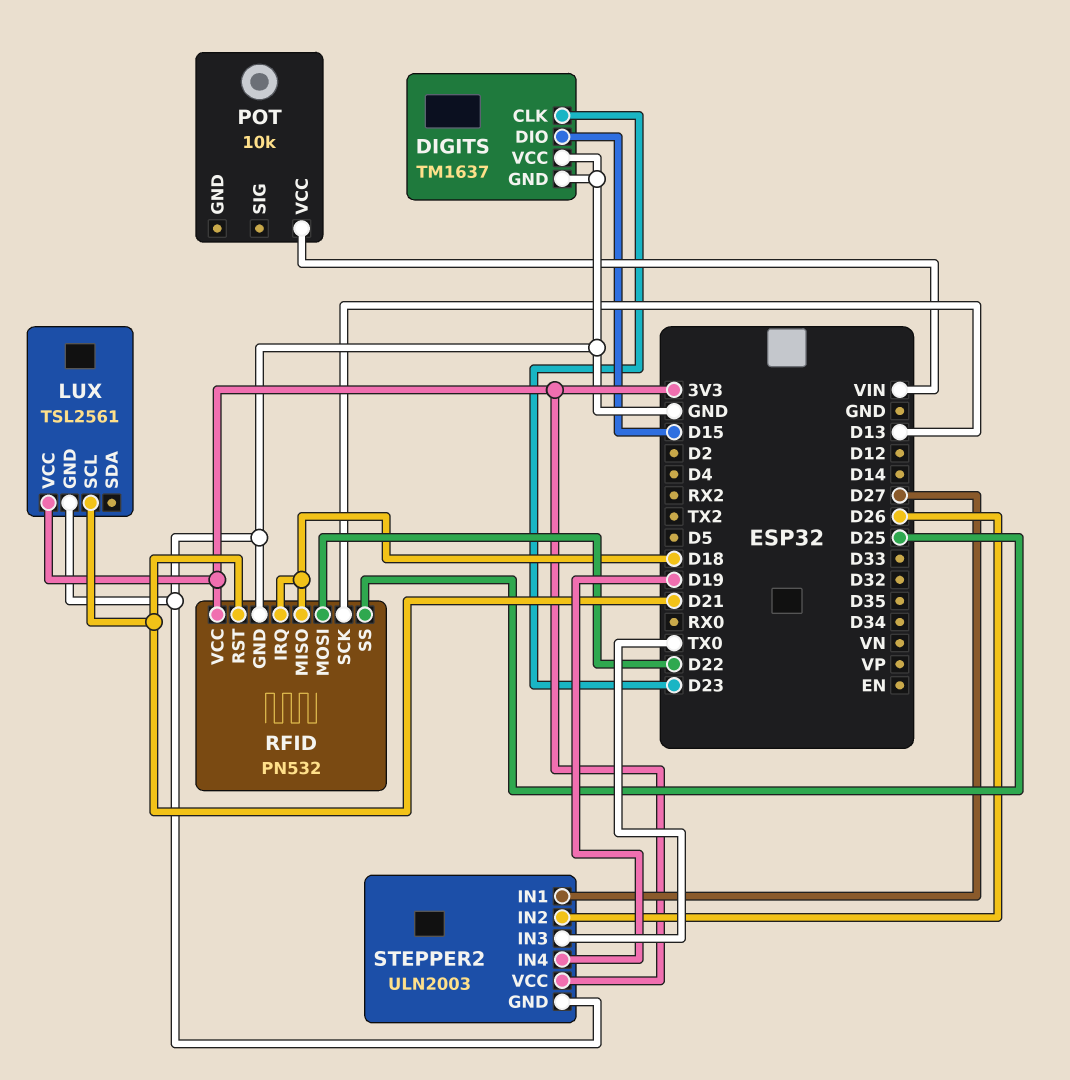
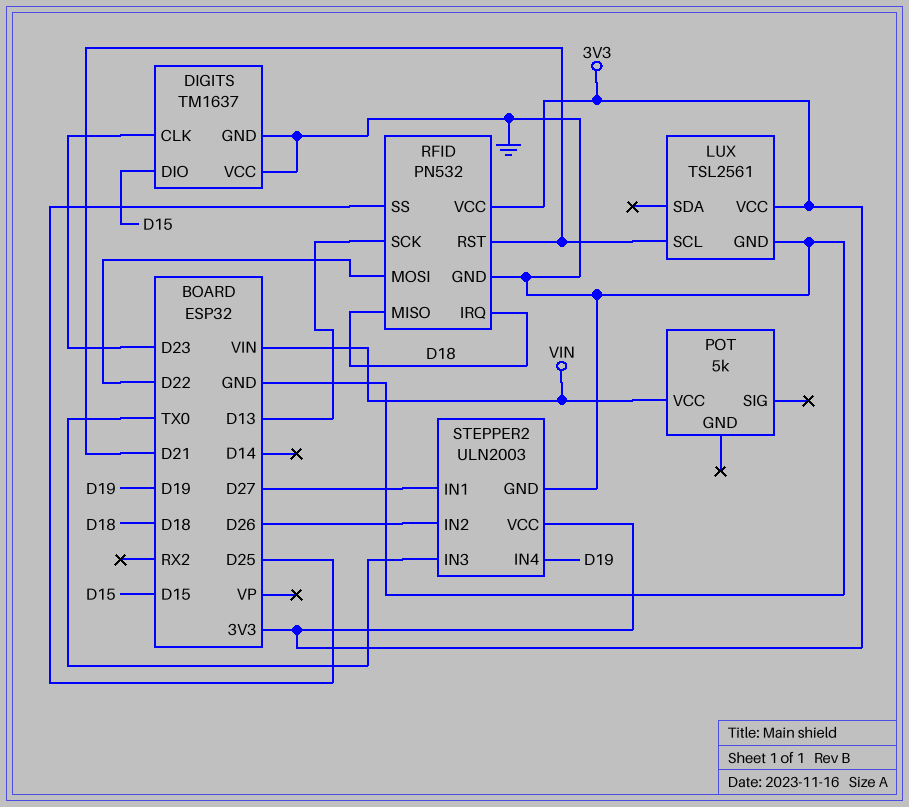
POT: 10k -> 5k

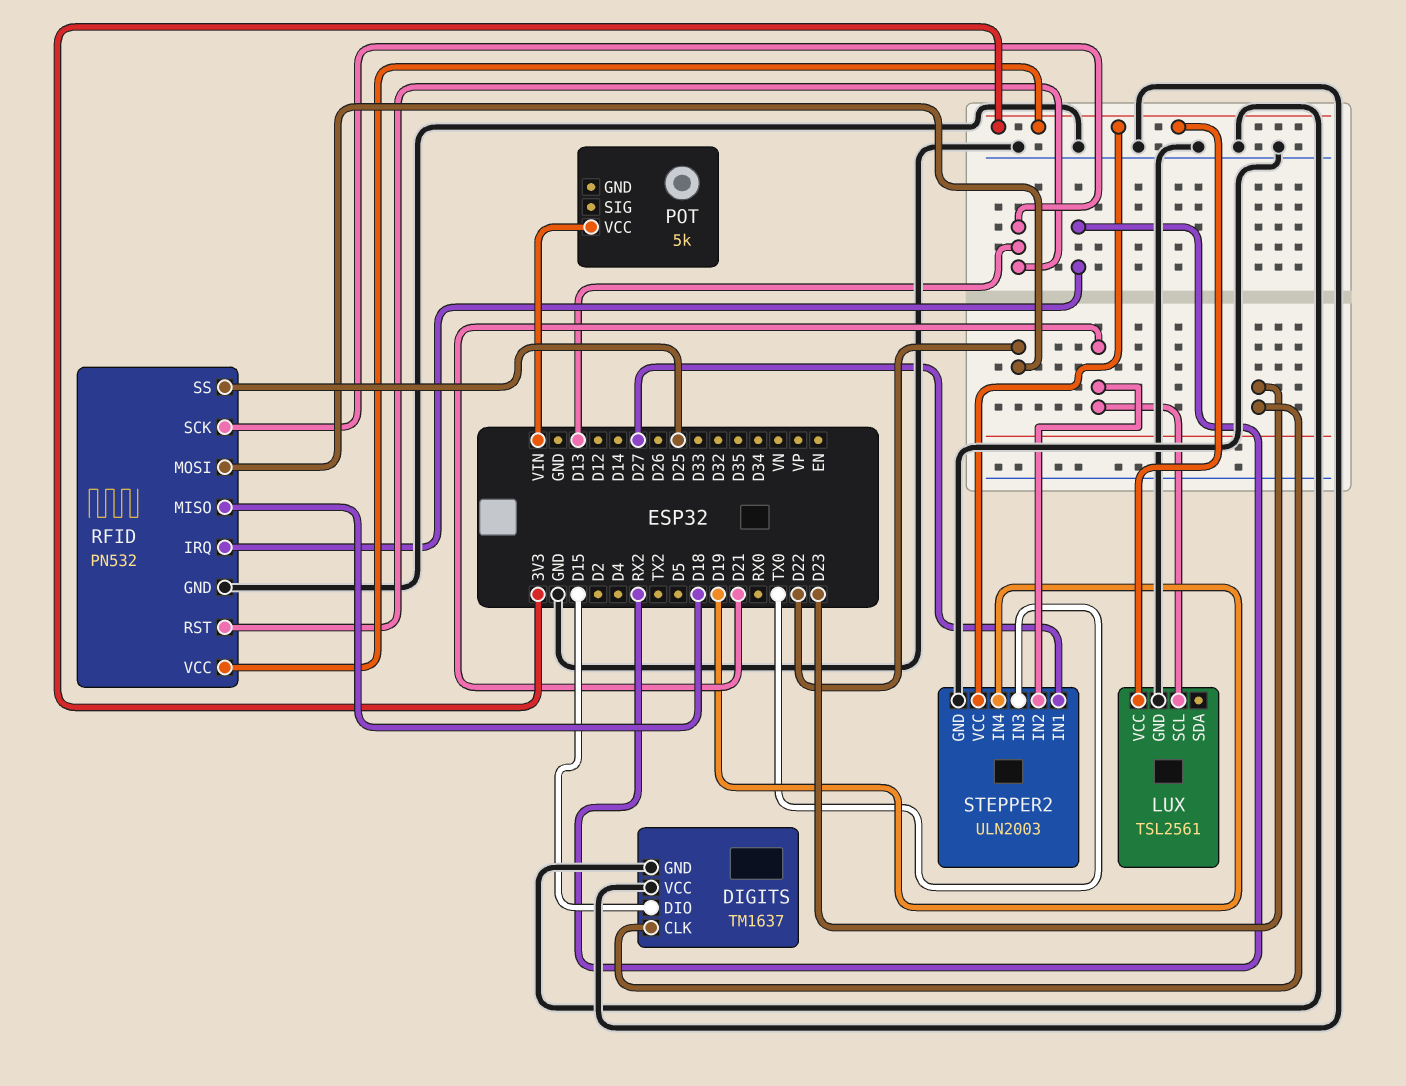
RFID pin IRQ: D18 -> RX2
RFID pin RST: D21 -> D13
STEPPER2 pin IN2: D26 -> D21

